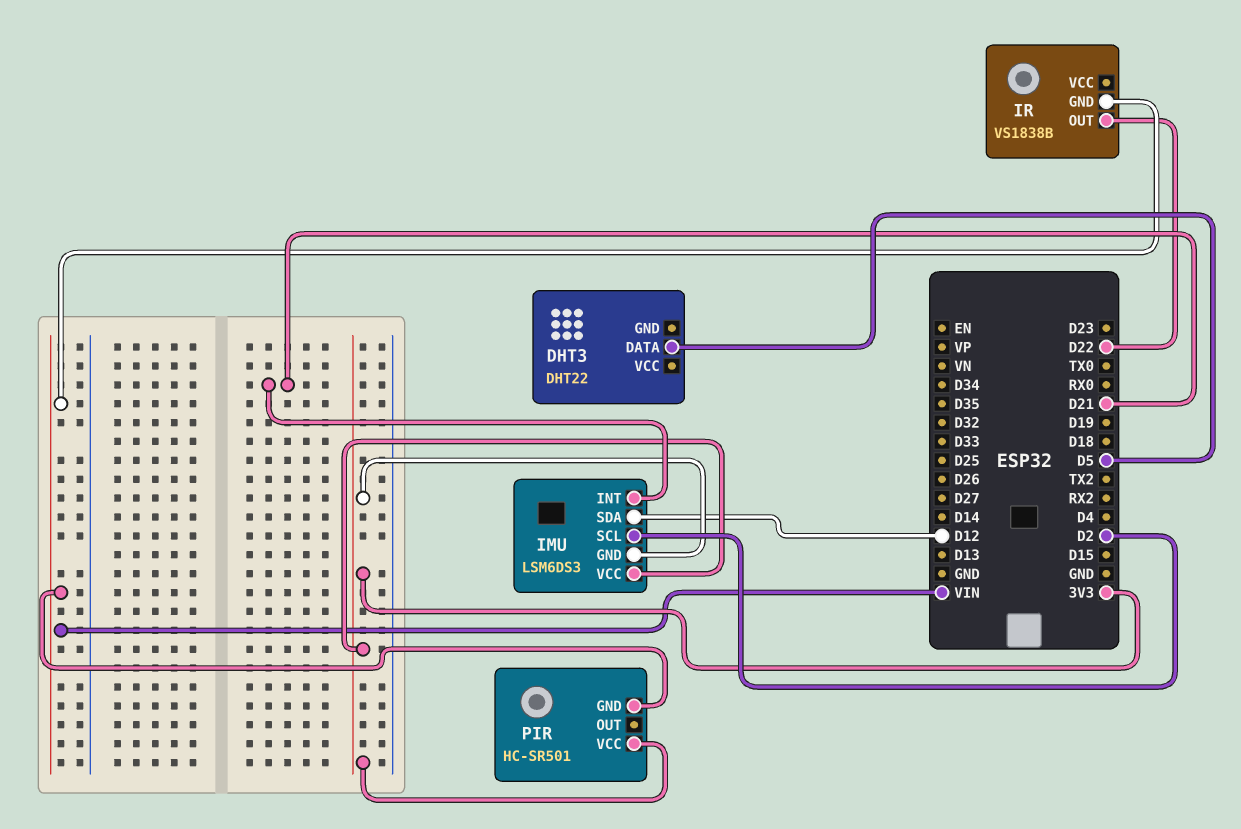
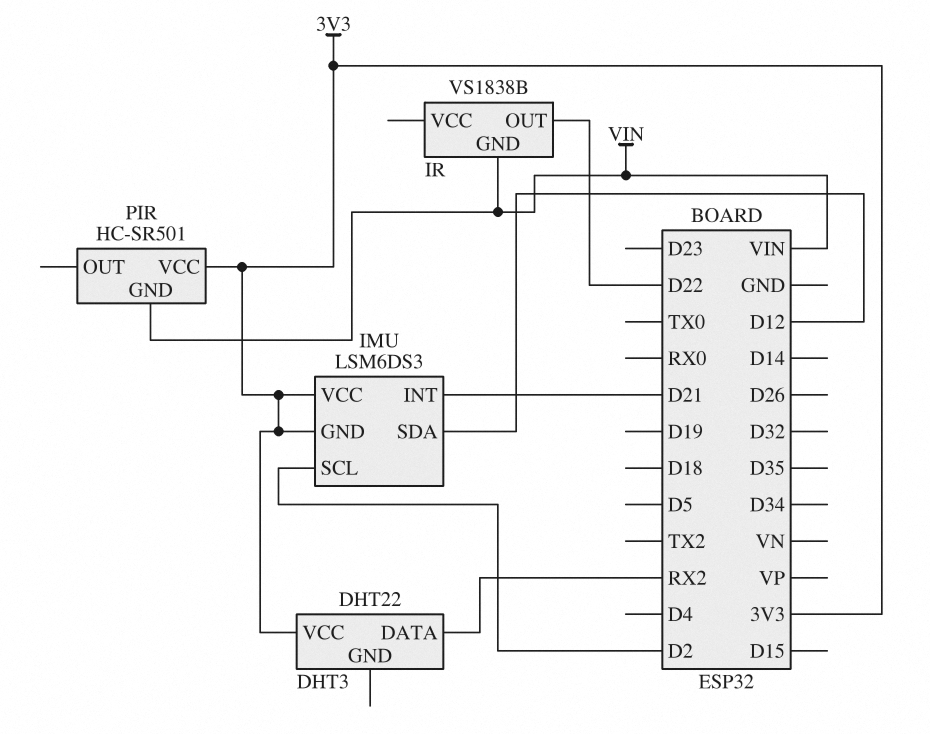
DHT3 pin DATA: D5 -> RX2
DHT3 pin VCC: none -> 3V3

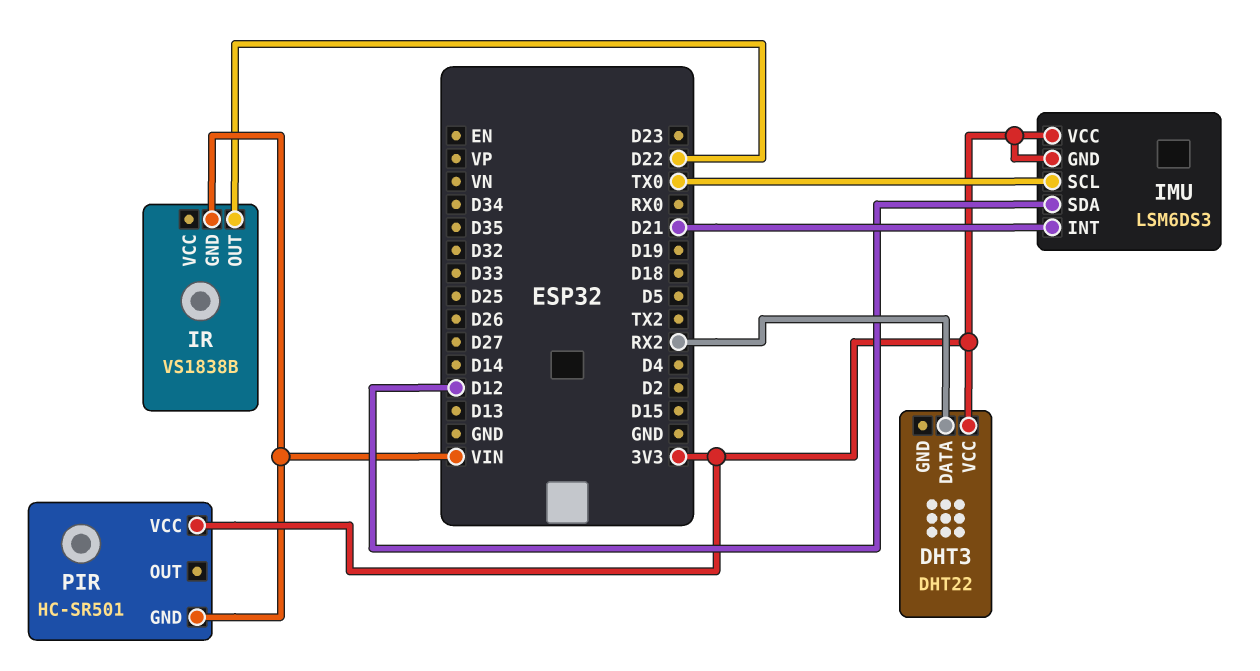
IMU pin SCL: D2 -> TX0

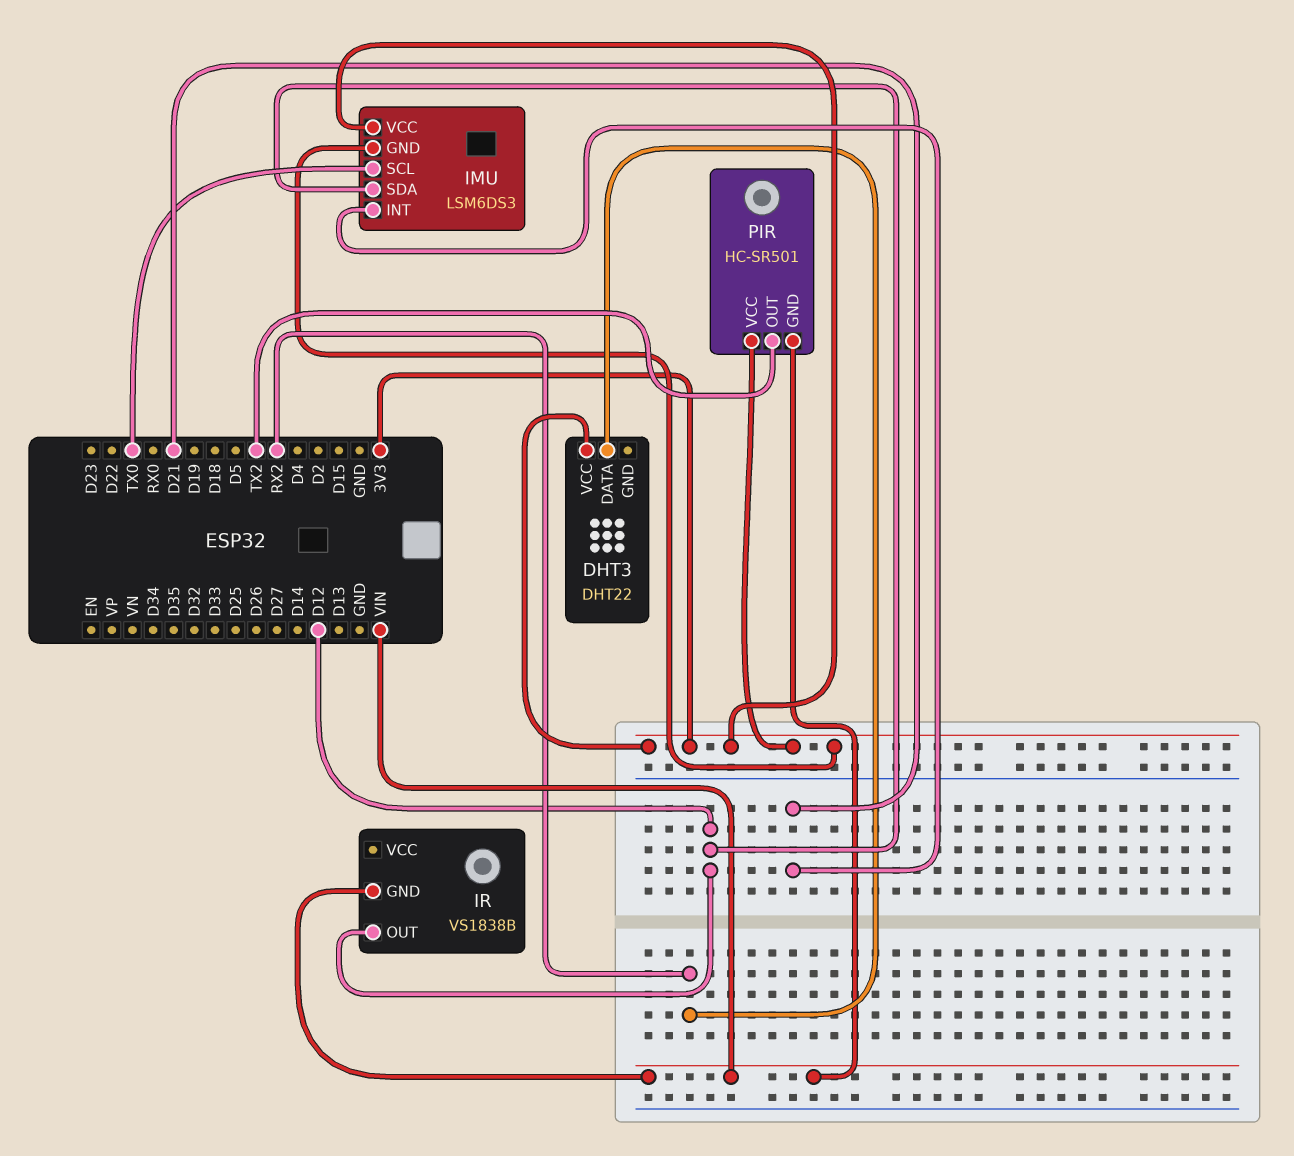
IR pin OUT: D22 -> D12
PIR pin OUT: none -> TX2

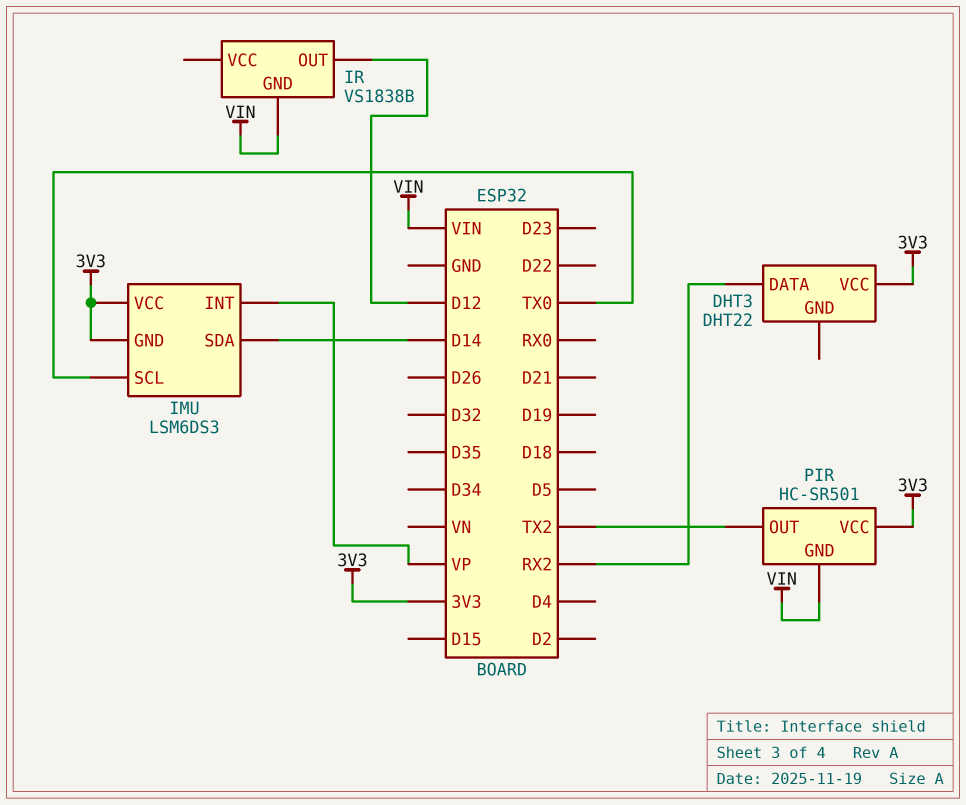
IMU pin INT: D21 -> VP
IMU pin SDA: D12 -> D14

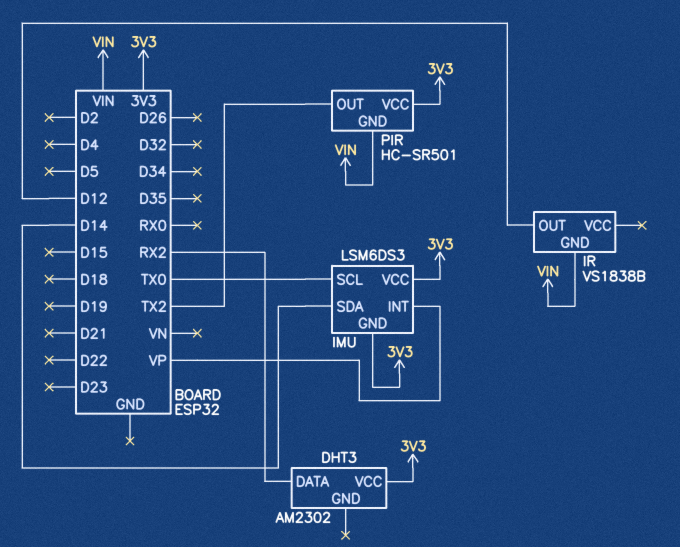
DHT3: DHT22 -> AM2302

